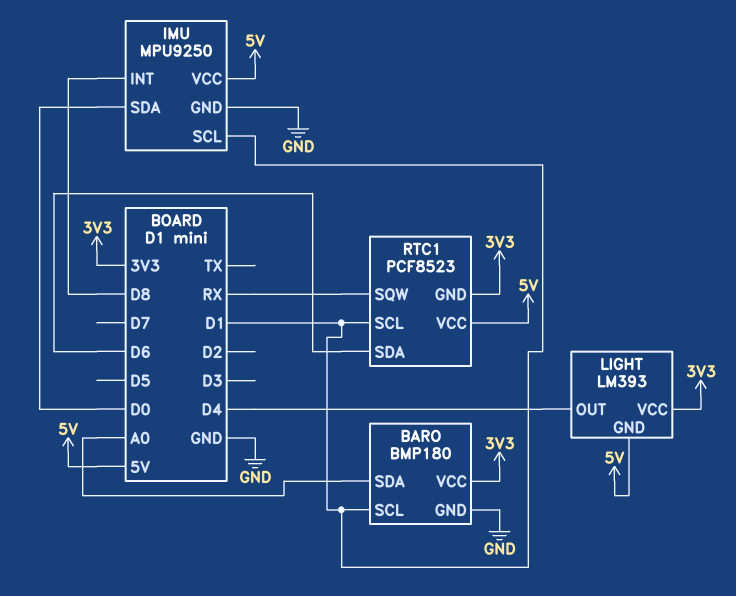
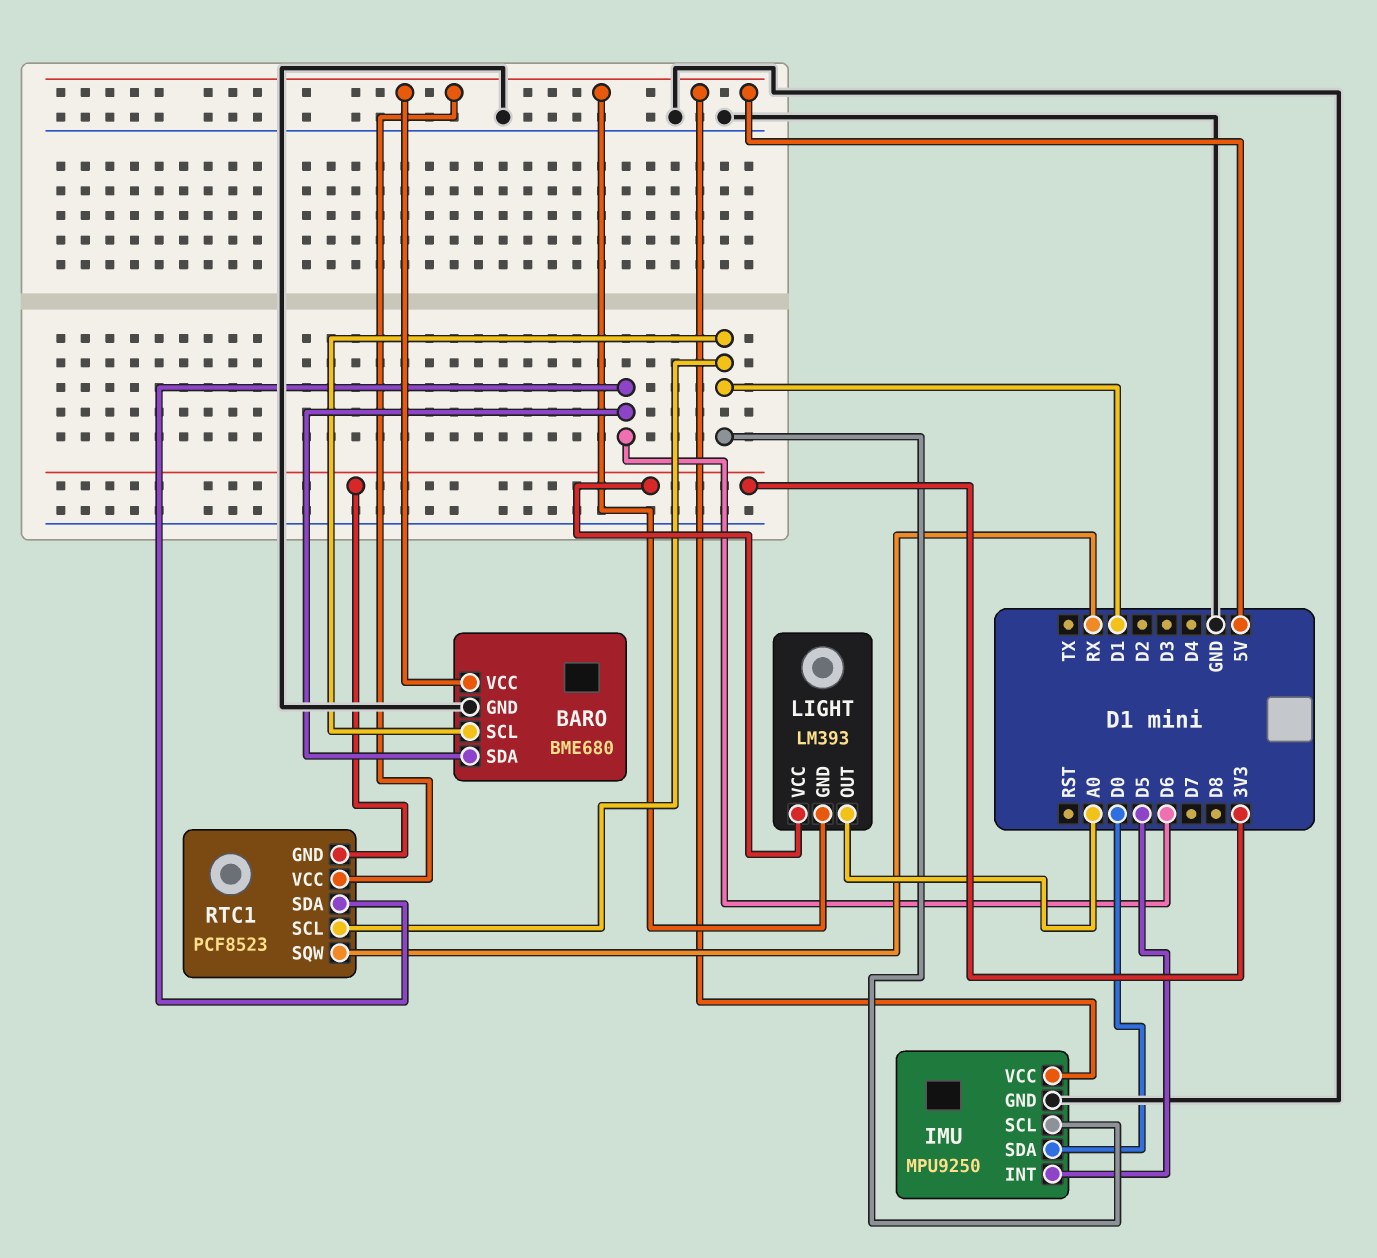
BARO: BMP180 -> BME680
BARO pin SDA: A0 -> D6
BARO pin VCC: 3V3 -> 5V
IMU pin INT: D8 -> D5
LIGHT pin OUT: D4 -> A0

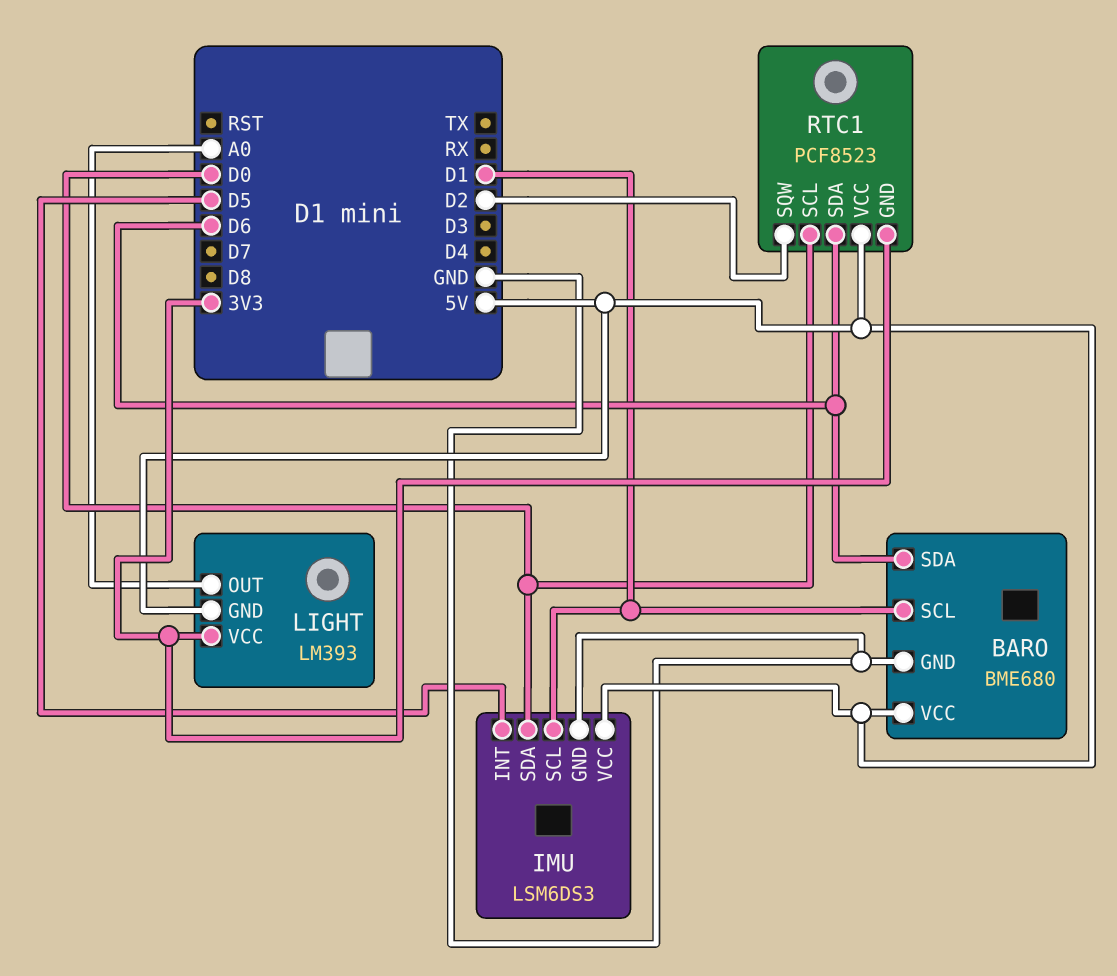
IMU: MPU9250 -> LSM6DS3
RTC1 pin SCL: D1 -> D0
RTC1 pin SQW: RX -> D2

